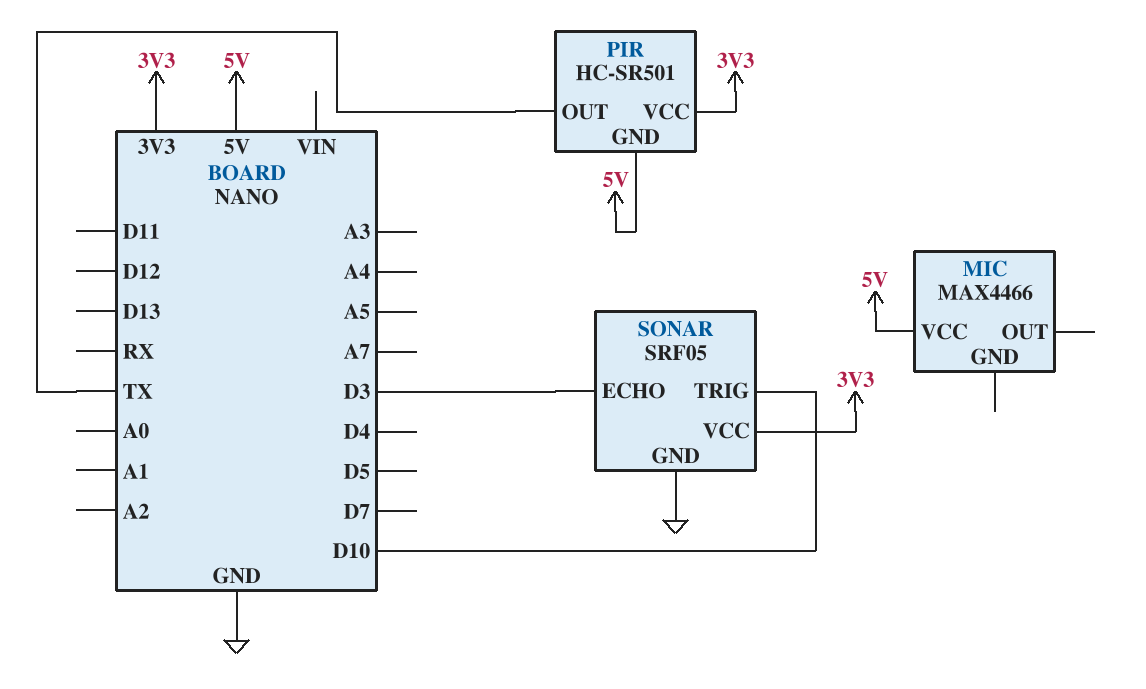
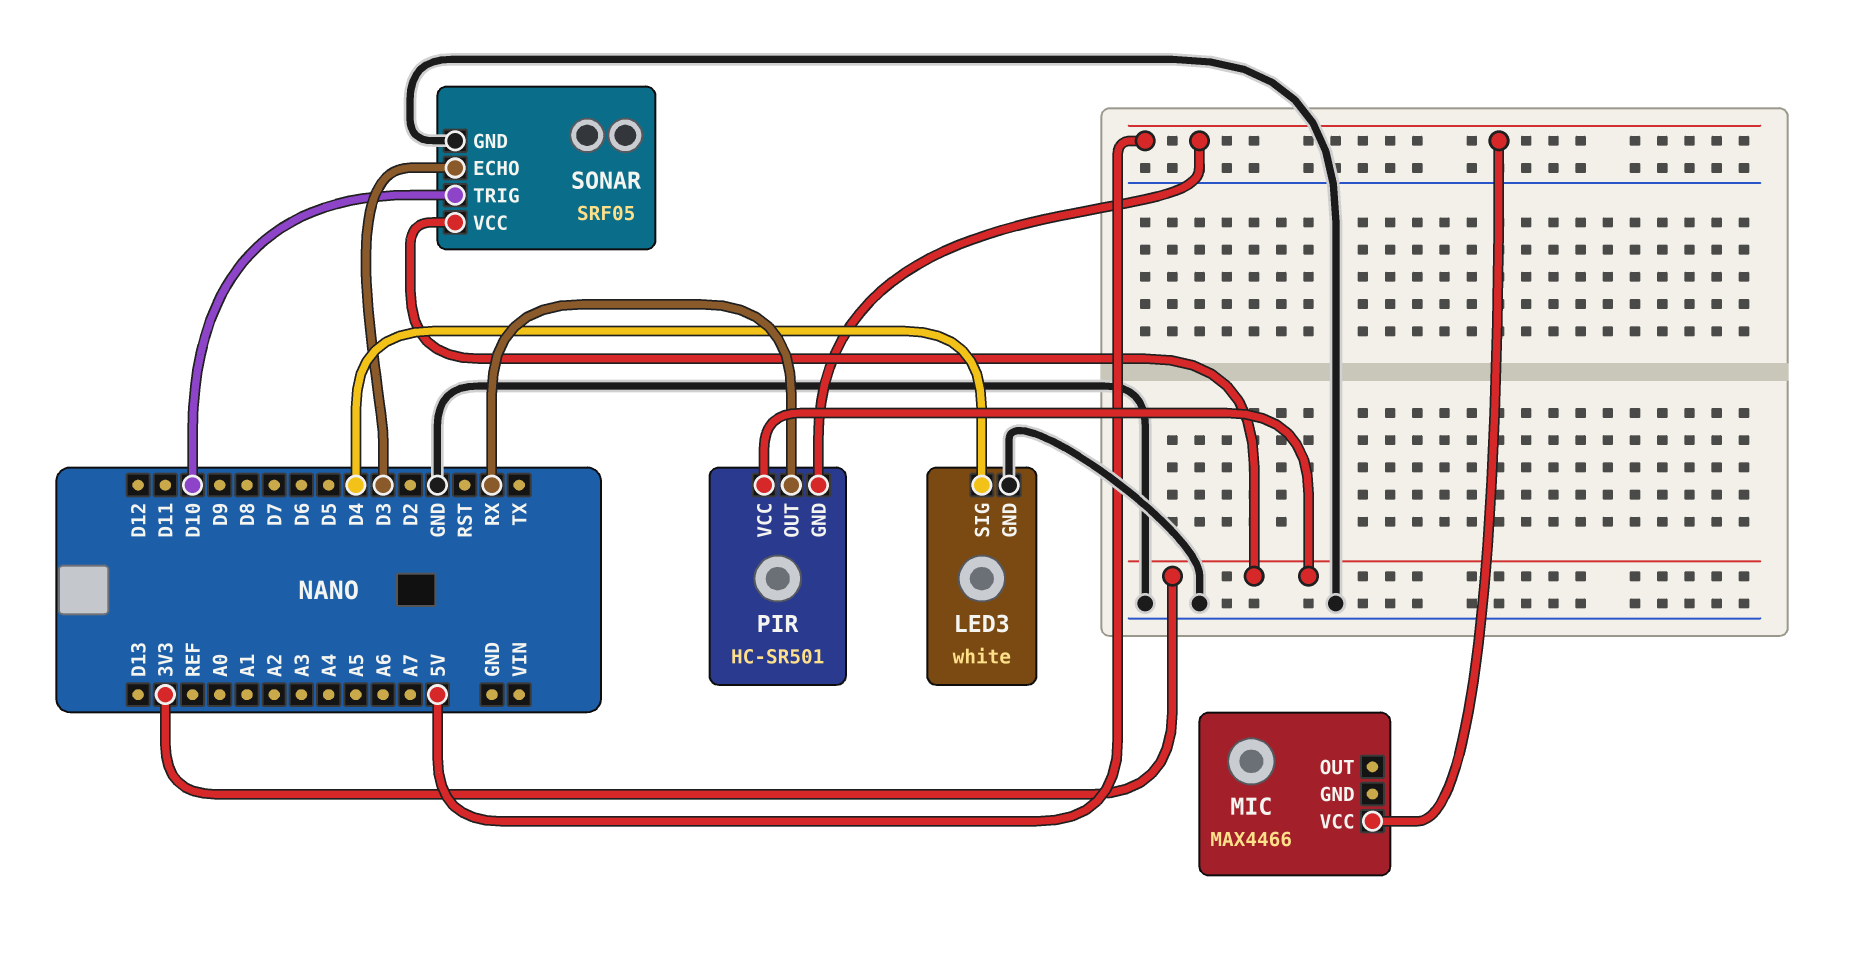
LED3: none -> white
LED3 pin GND: none -> GND
LED3 pin SIG: none -> D4
PIR pin OUT: TX -> RX

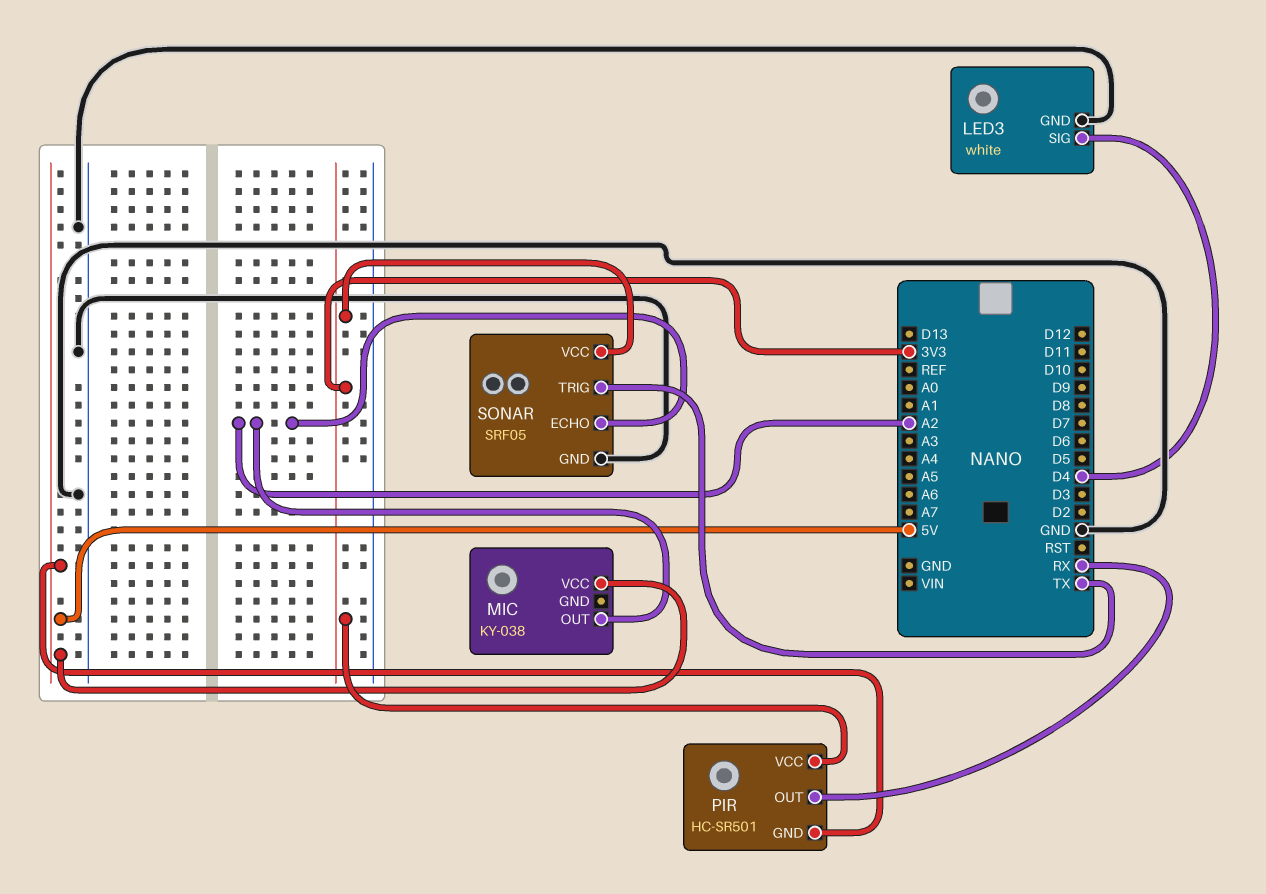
MIC: MAX4466 -> KY-038
MIC pin OUT: none -> A2
SONAR pin ECHO: D3 -> A2
SONAR pin TRIG: D10 -> TX

